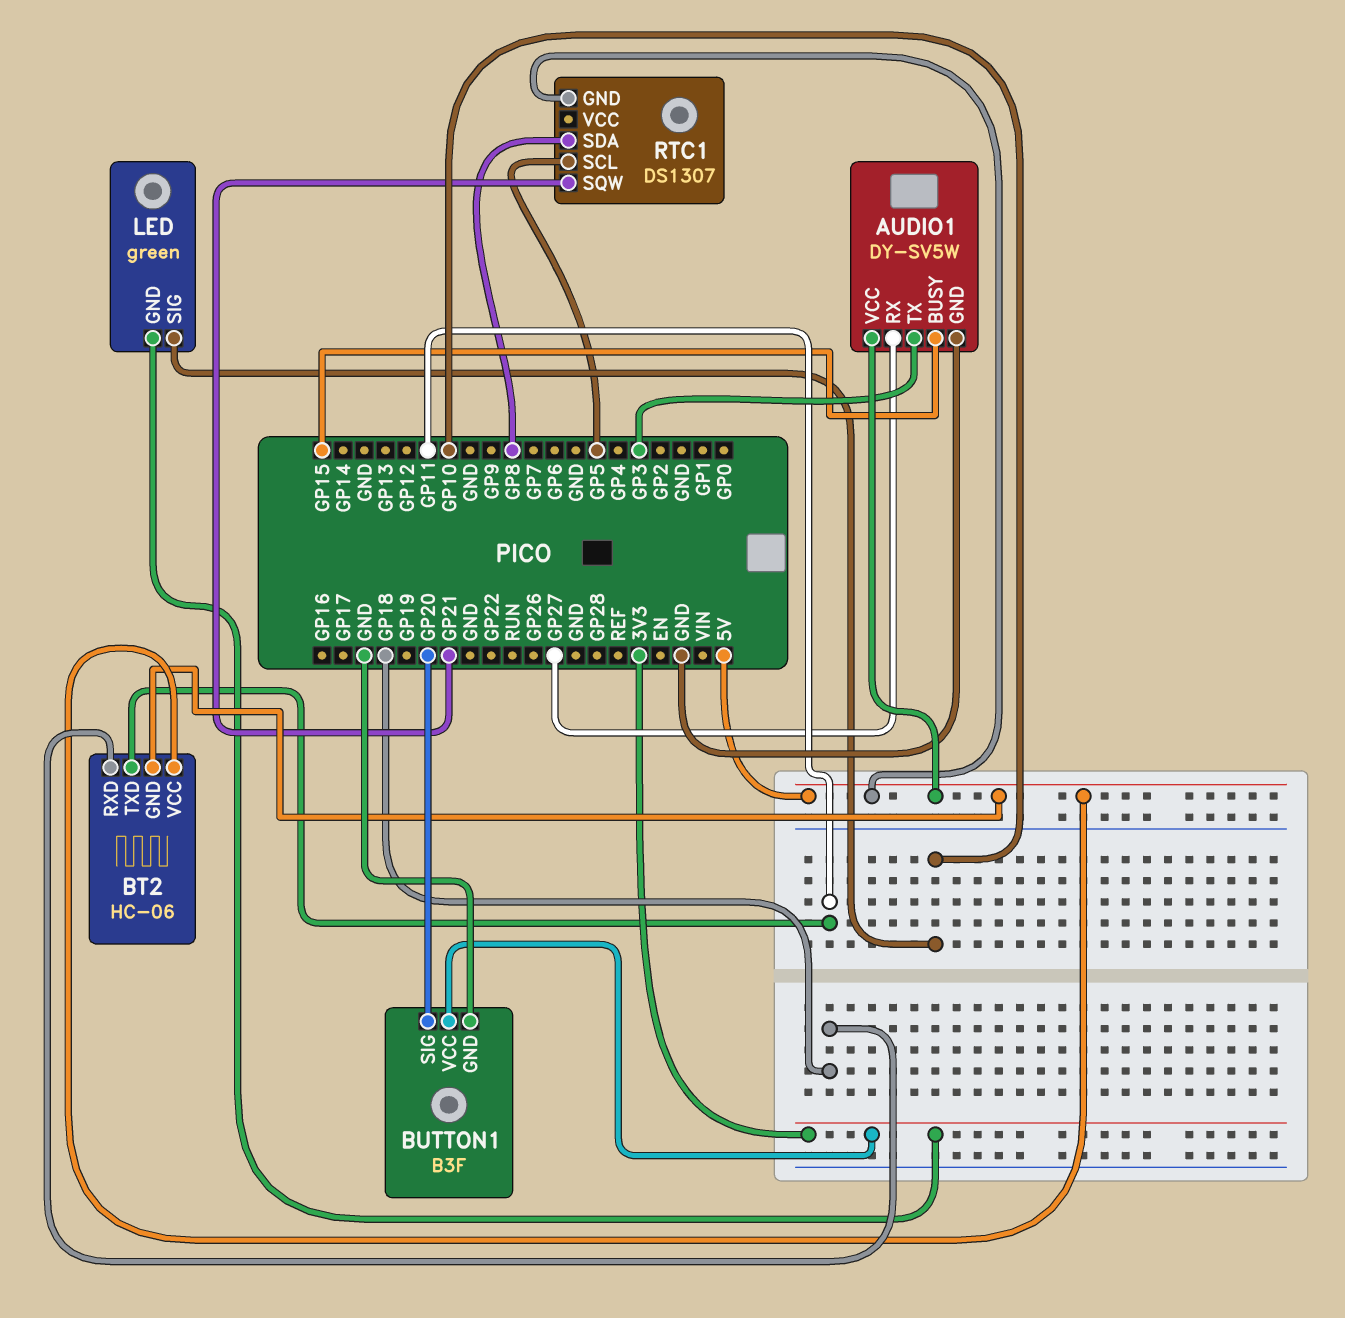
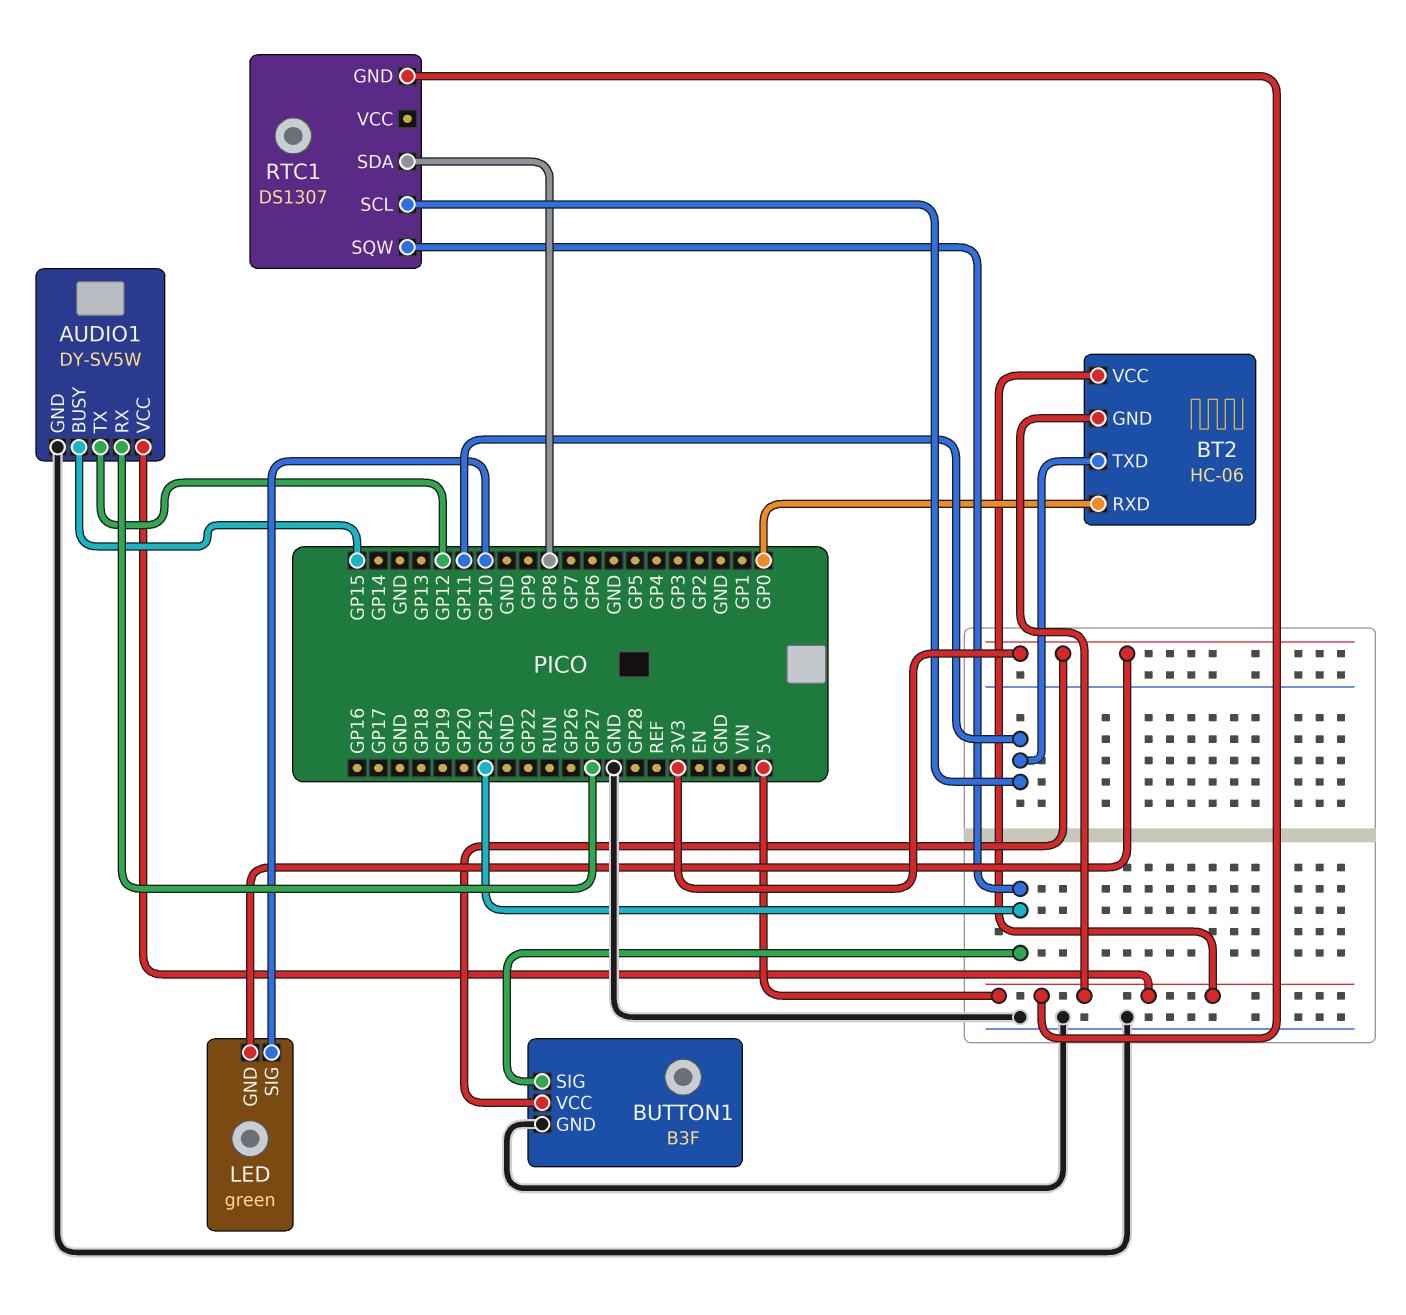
AUDIO1 pin TX: GP3 -> GP12
BT2 pin RXD: GP18 -> GP0
BUTTON1 pin SIG: GP20 -> GP21
RTC1 pin SCL: GP5 -> GP11

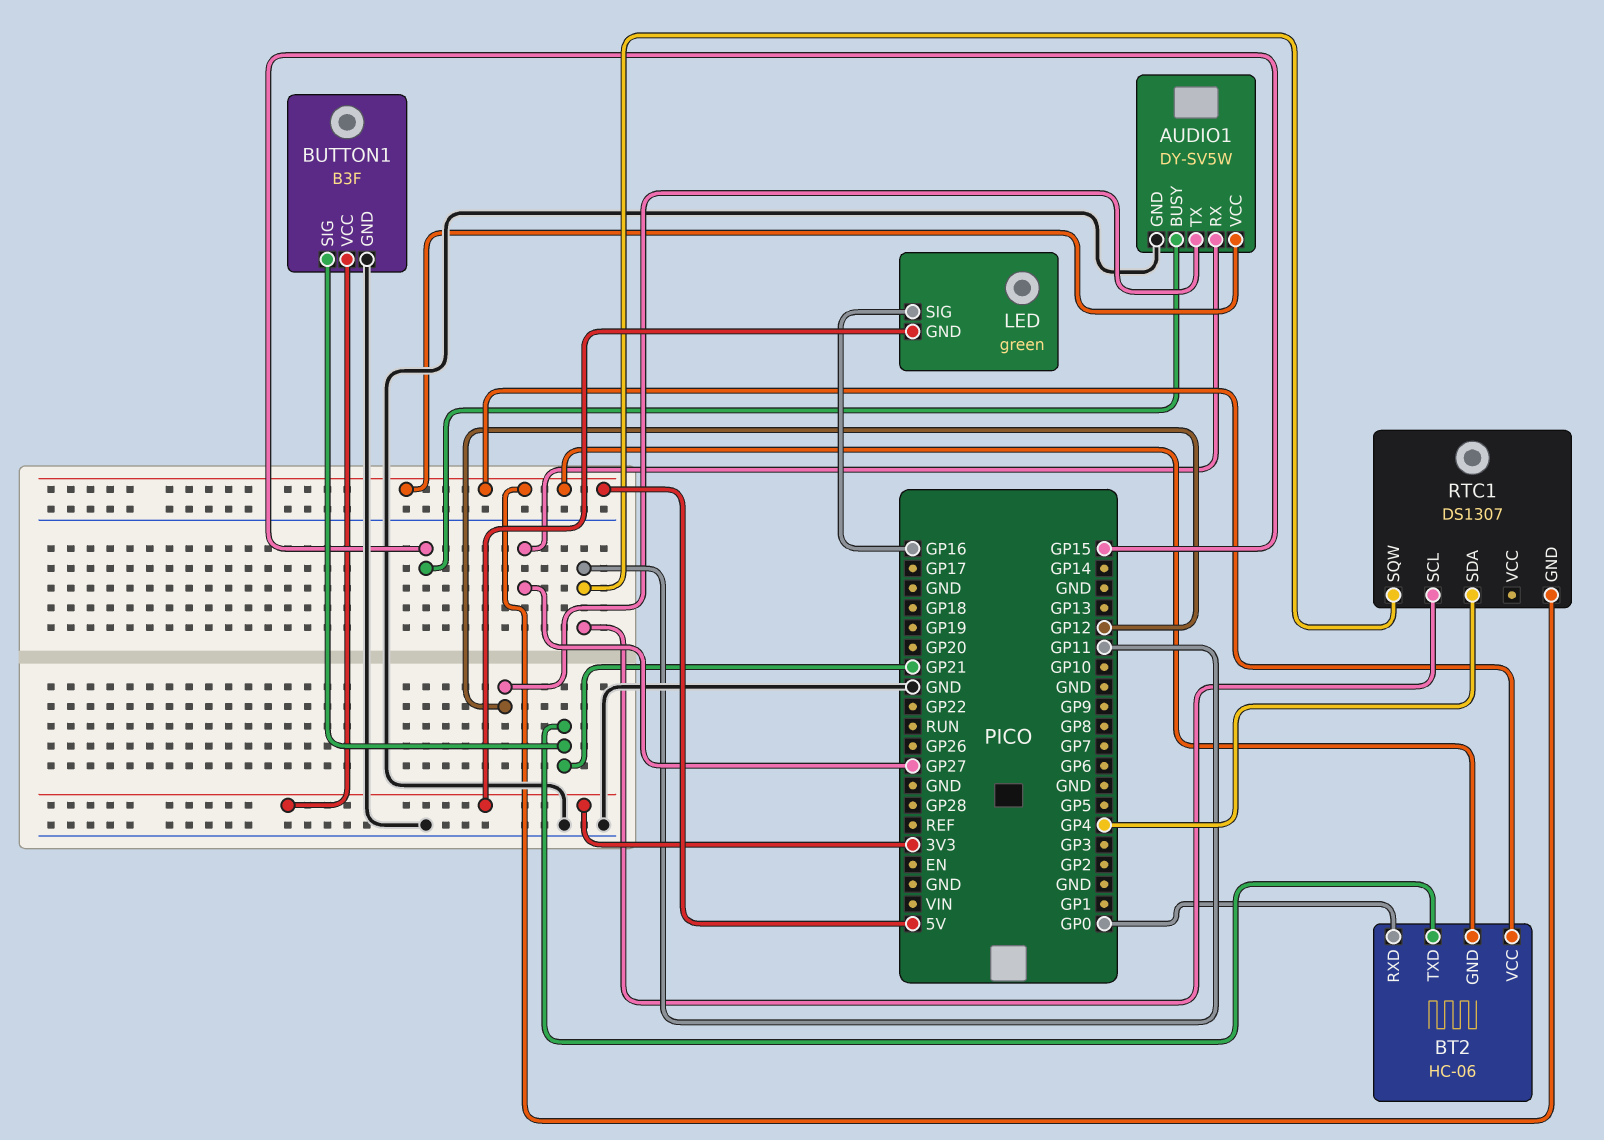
BT2 pin TXD: GP11 -> GP21
LED pin SIG: GP10 -> GP16
RTC1 pin SDA: GP8 -> GP4
RTC1 pin SQW: GP21 -> GP11

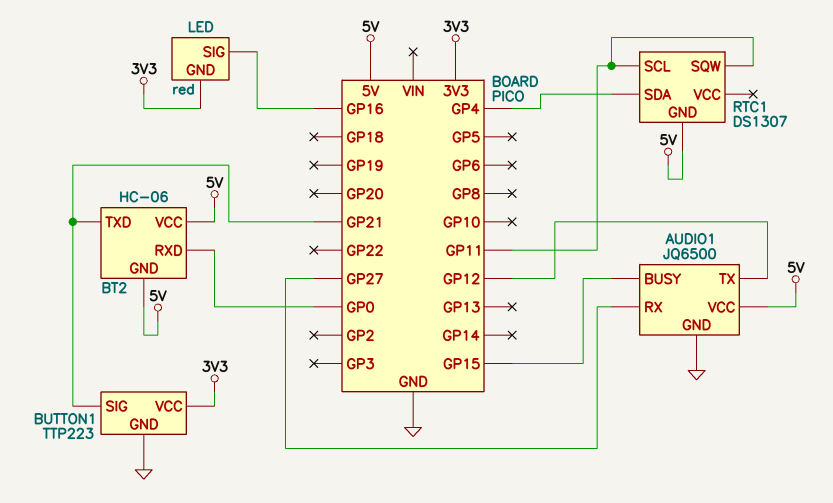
AUDIO1: DY-SV5W -> JQ6500
BUTTON1: B3F -> TTP223
LED: green -> red

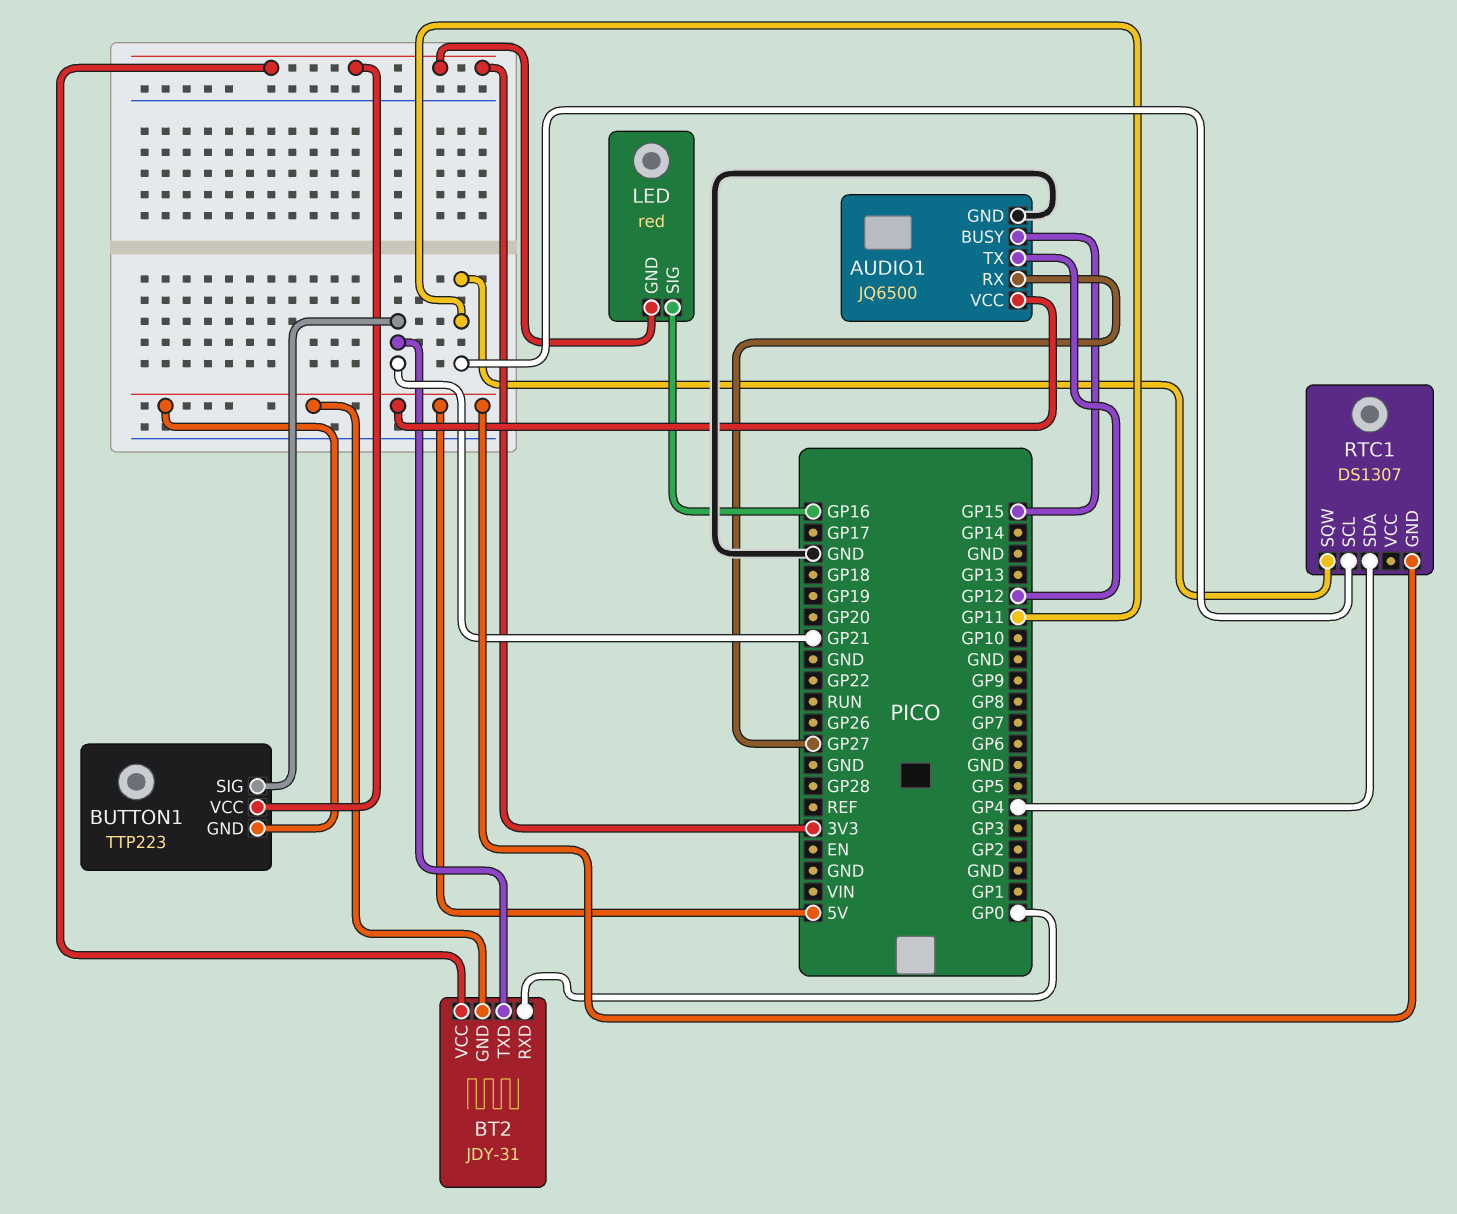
BT2: HC-06 -> JDY-31
BT2 pin VCC: 5V -> 3V3
BUTTON1 pin GND: GND -> 5V

